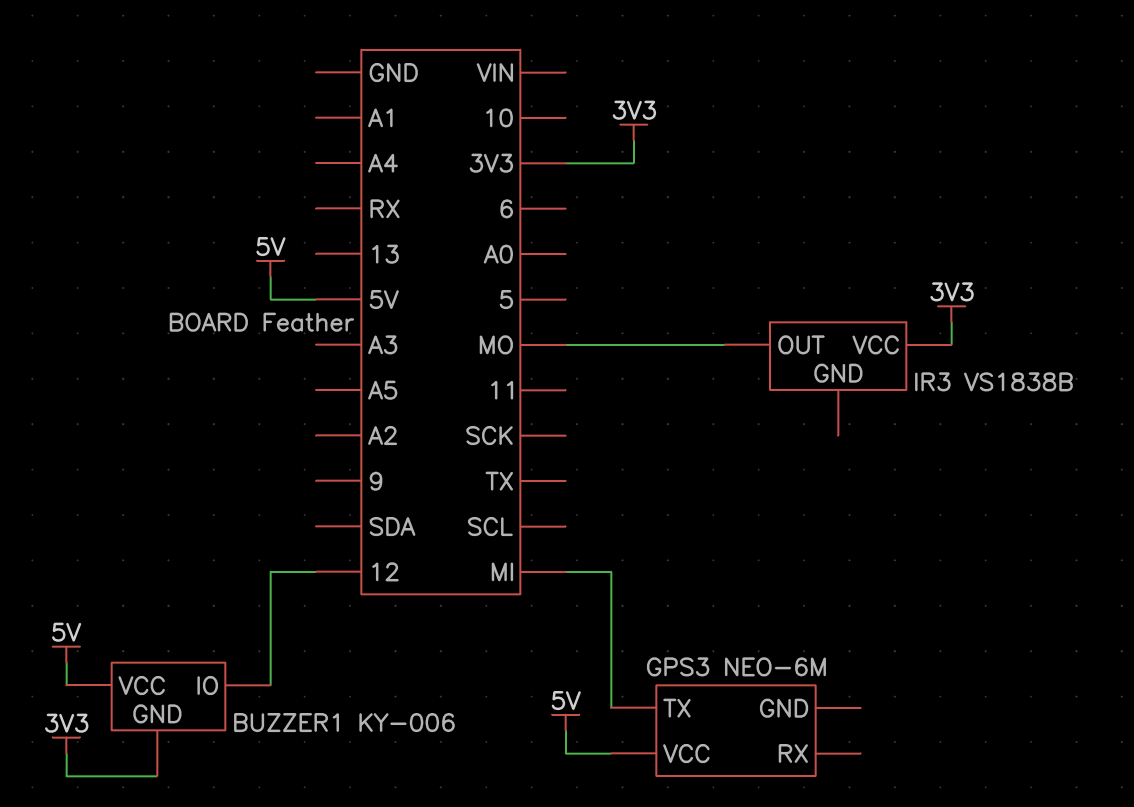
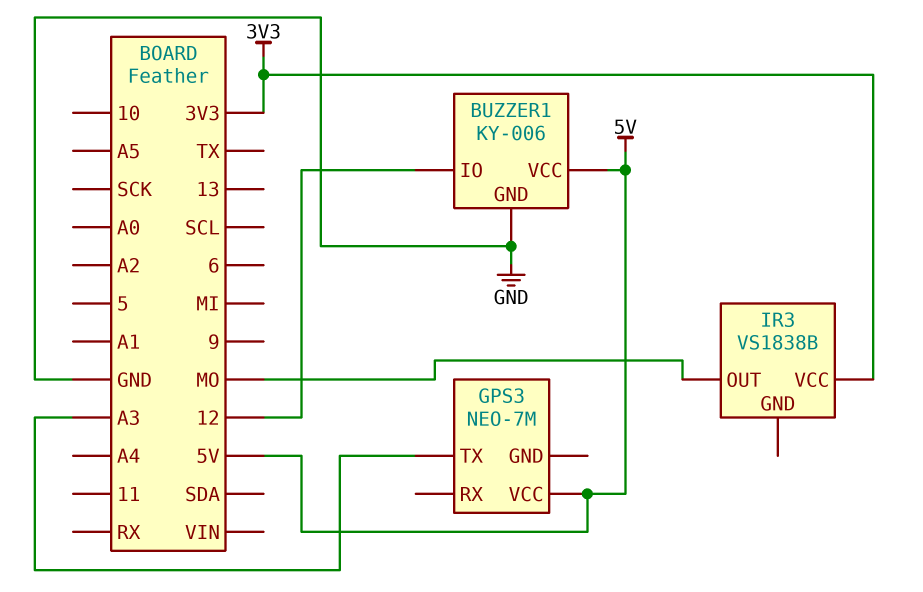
BUZZER1 pin GND: 3V3 -> GND
GPS3: NEO-6M -> NEO-7M
GPS3 pin TX: MI -> A3

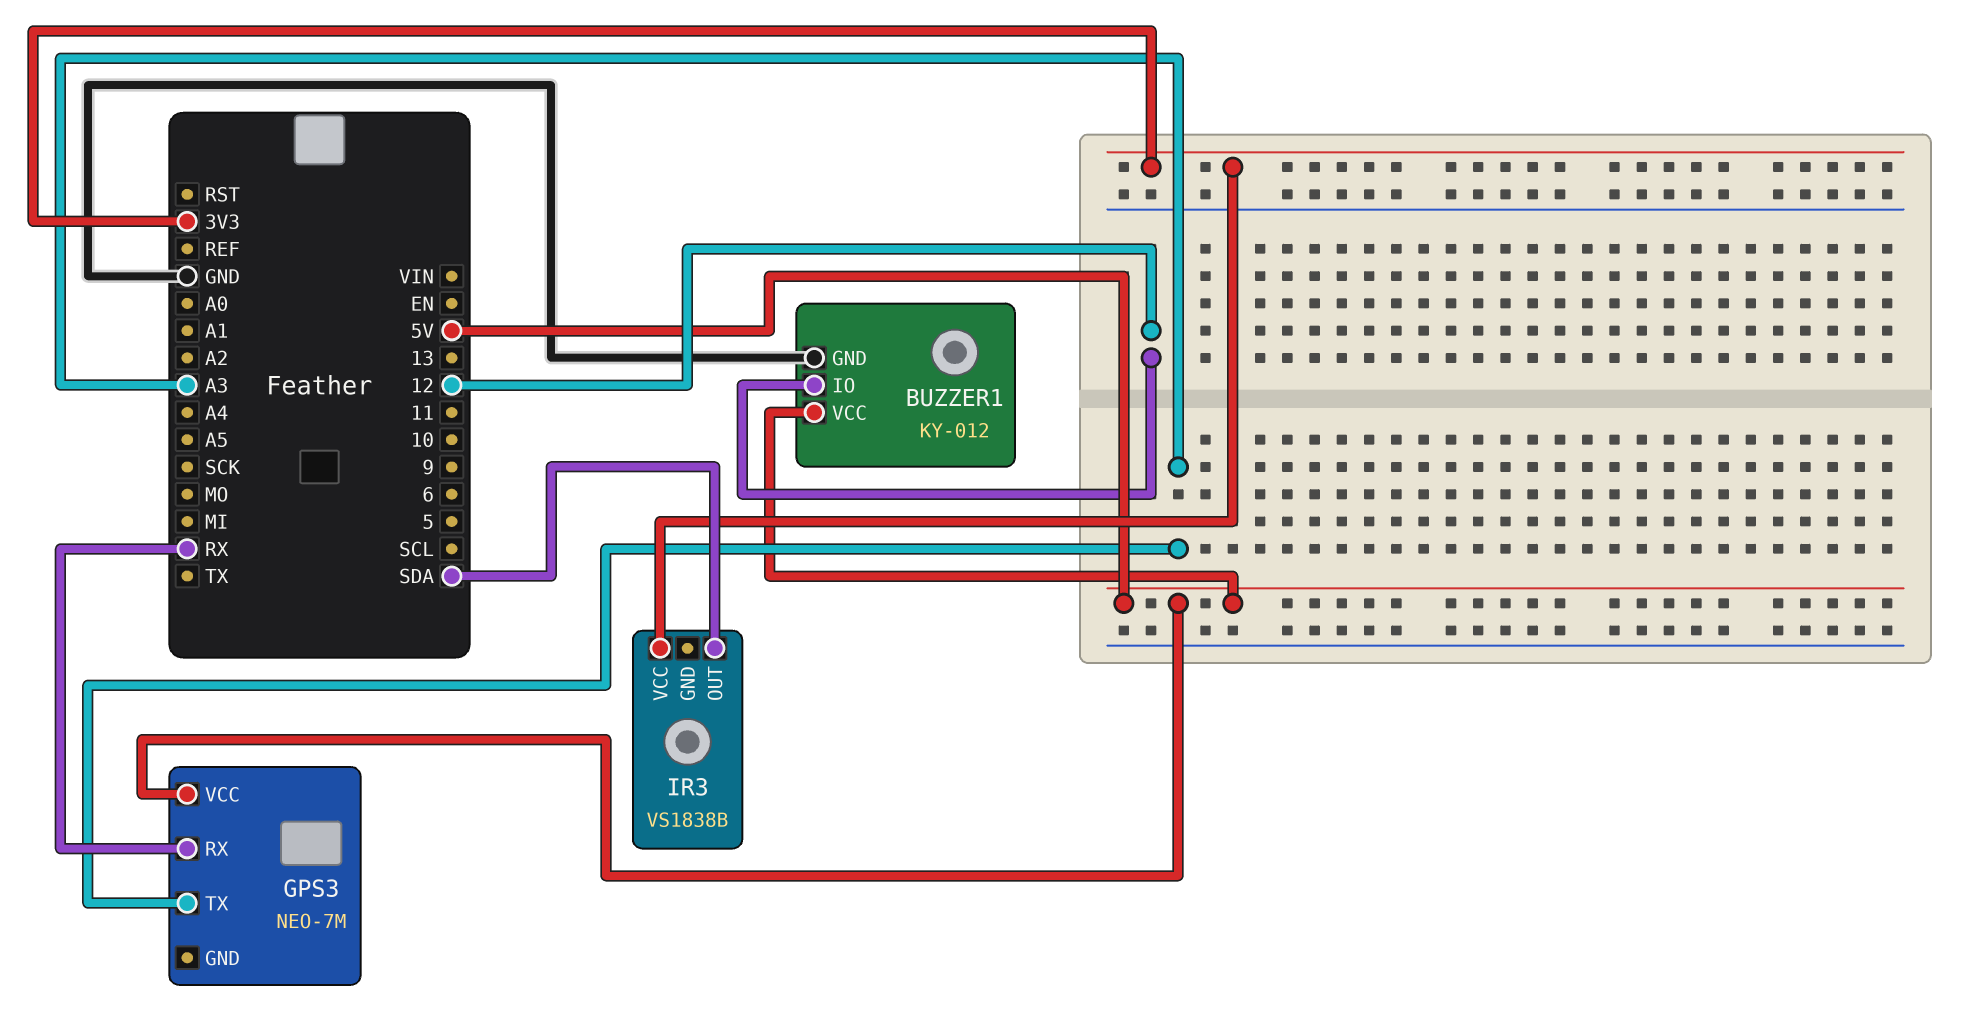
BUZZER1: KY-006 -> KY-012
GPS3 pin RX: none -> RX
IR3 pin OUT: MO -> SDA

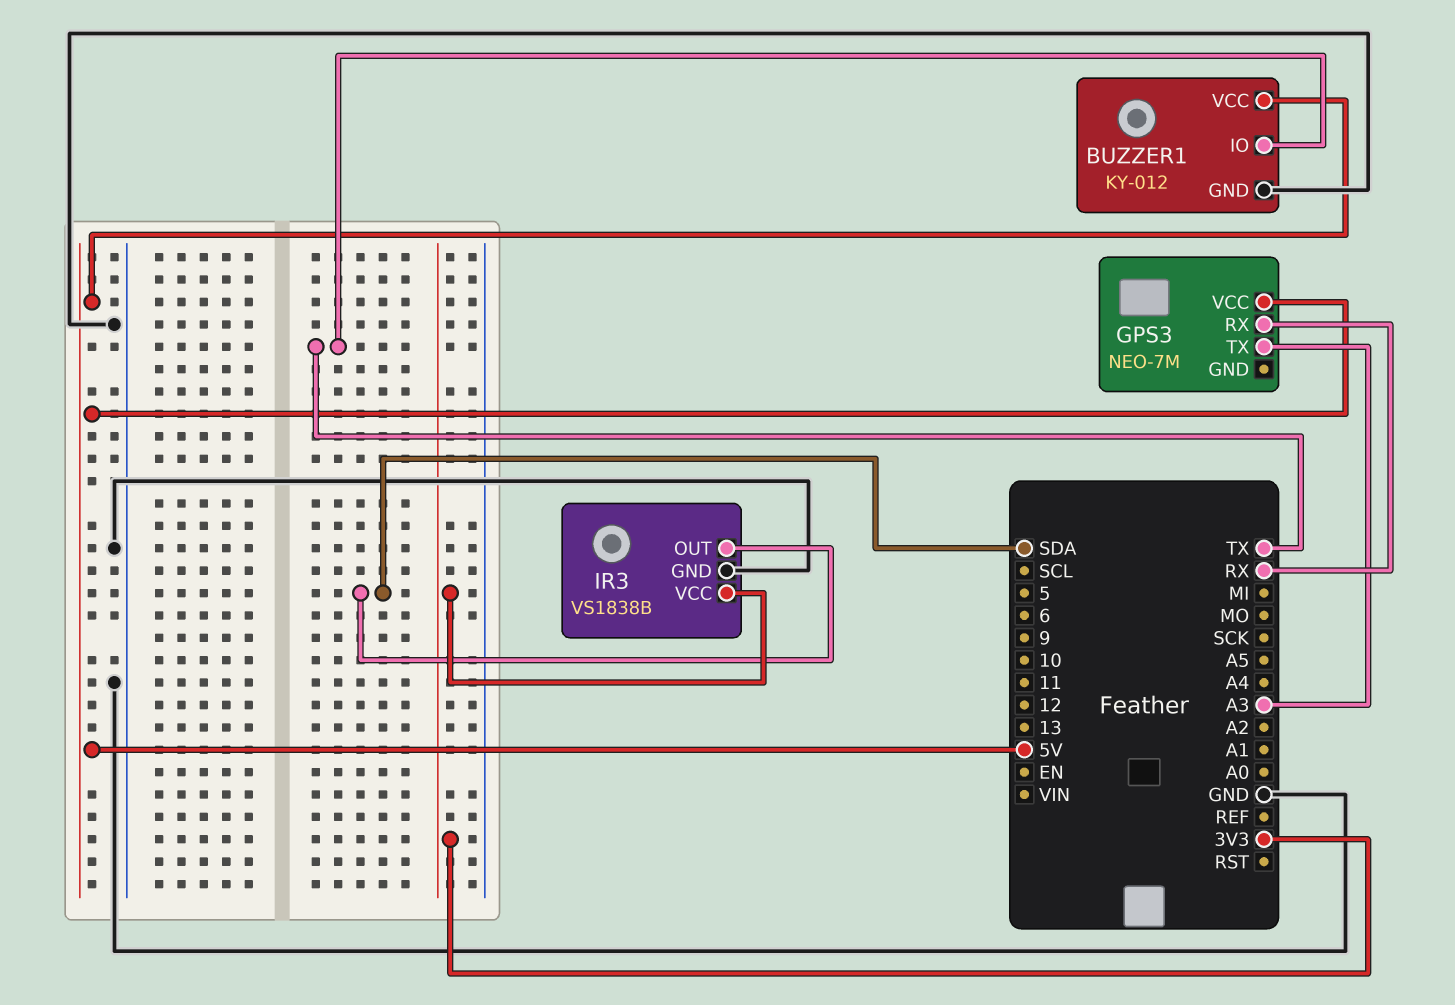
BUZZER1 pin IO: 12 -> TX
IR3 pin GND: none -> GND

